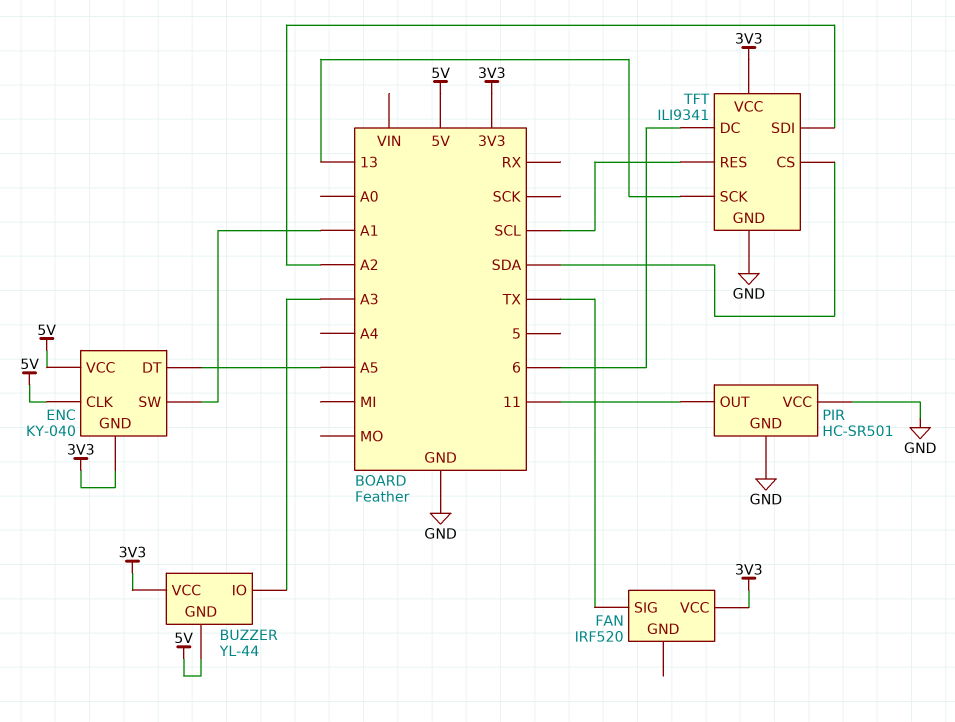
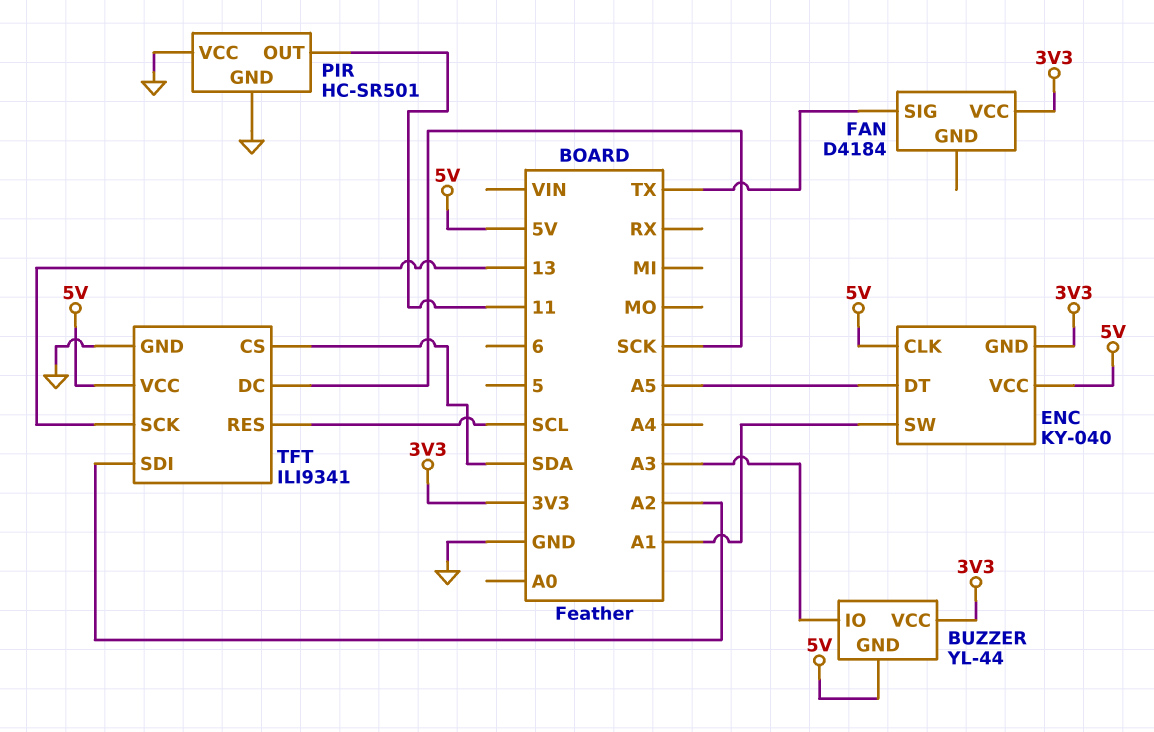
FAN: IRF520 -> D4184
TFT pin DC: 6 -> SCK
TFT pin VCC: 3V3 -> 5V

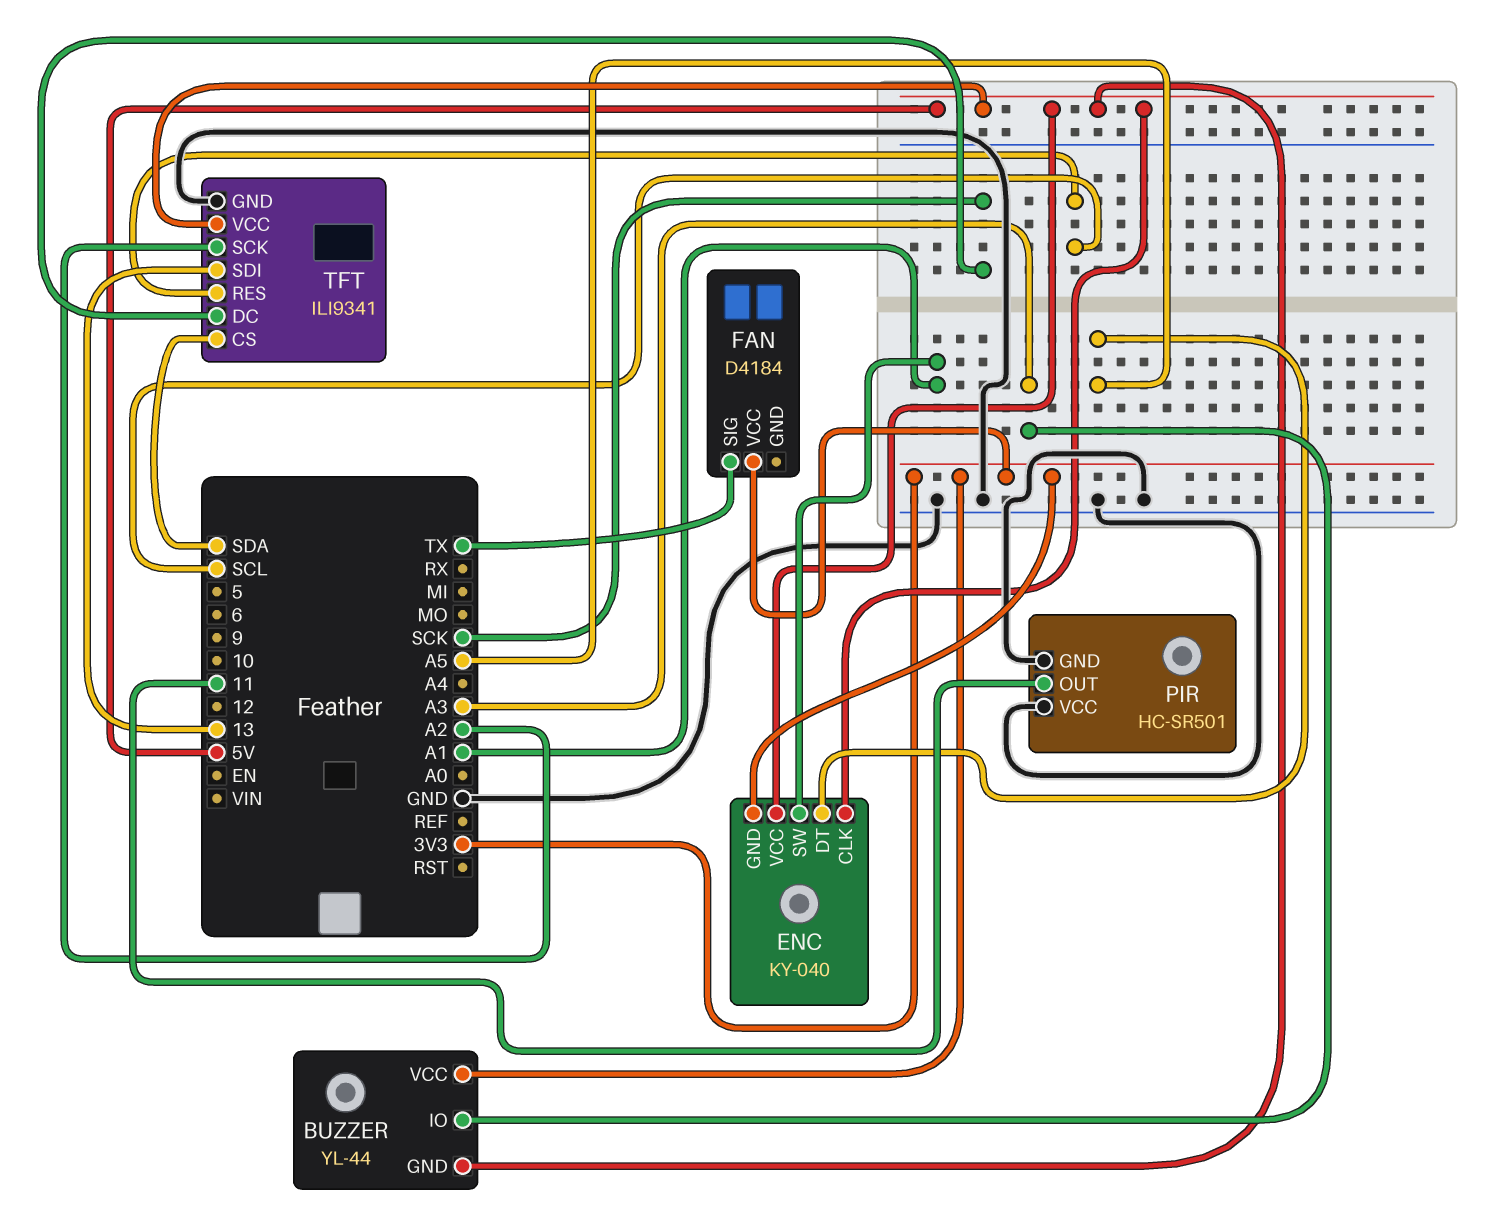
TFT pin SCK: 13 -> A2
TFT pin SDI: A2 -> 13

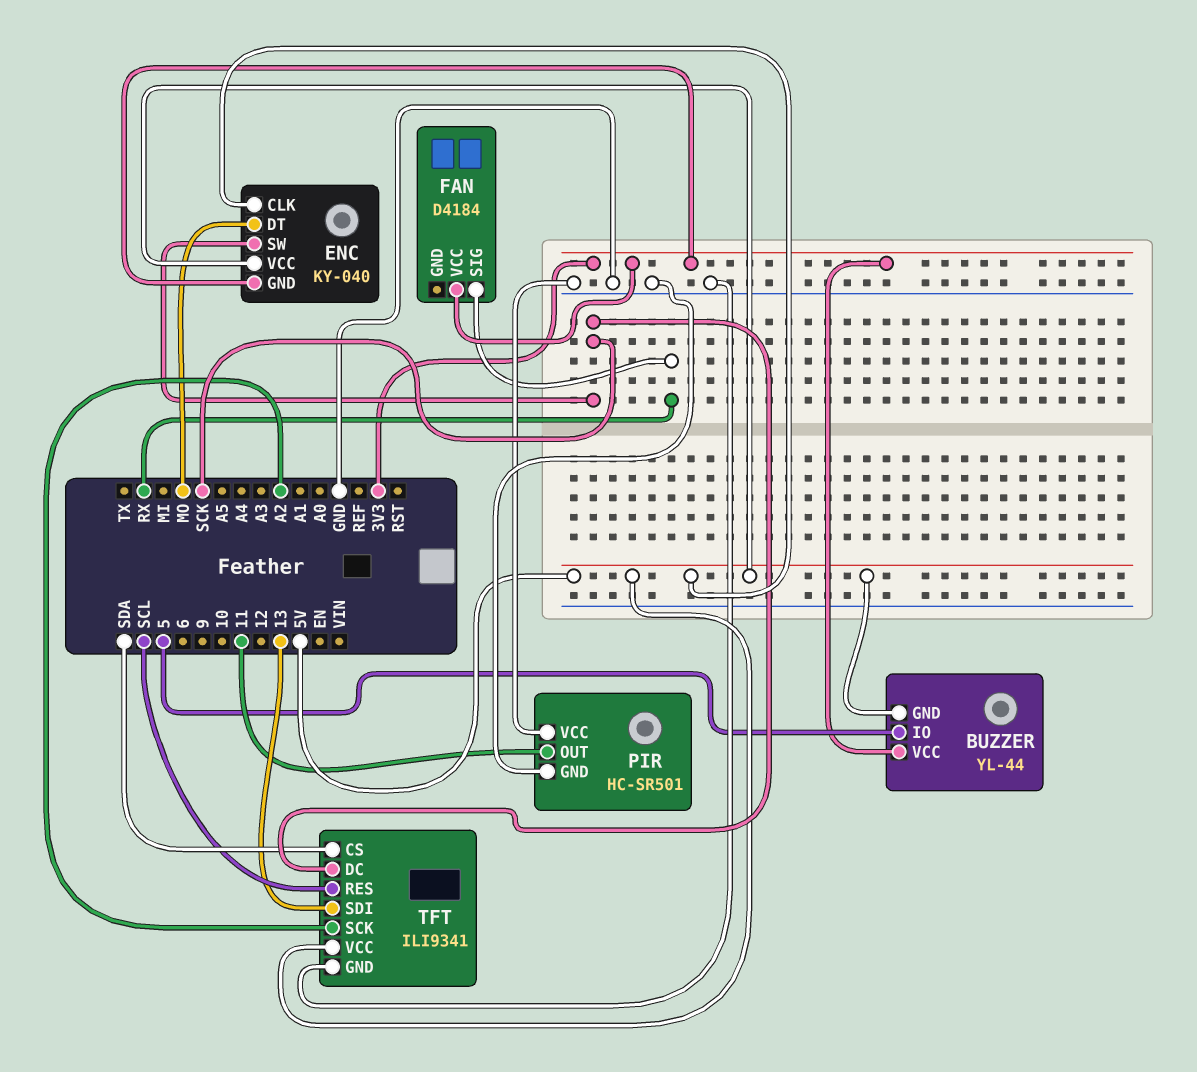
BUZZER pin IO: A3 -> 5
ENC pin DT: A5 -> MO
ENC pin SW: A1 -> SCK
FAN pin SIG: TX -> RX

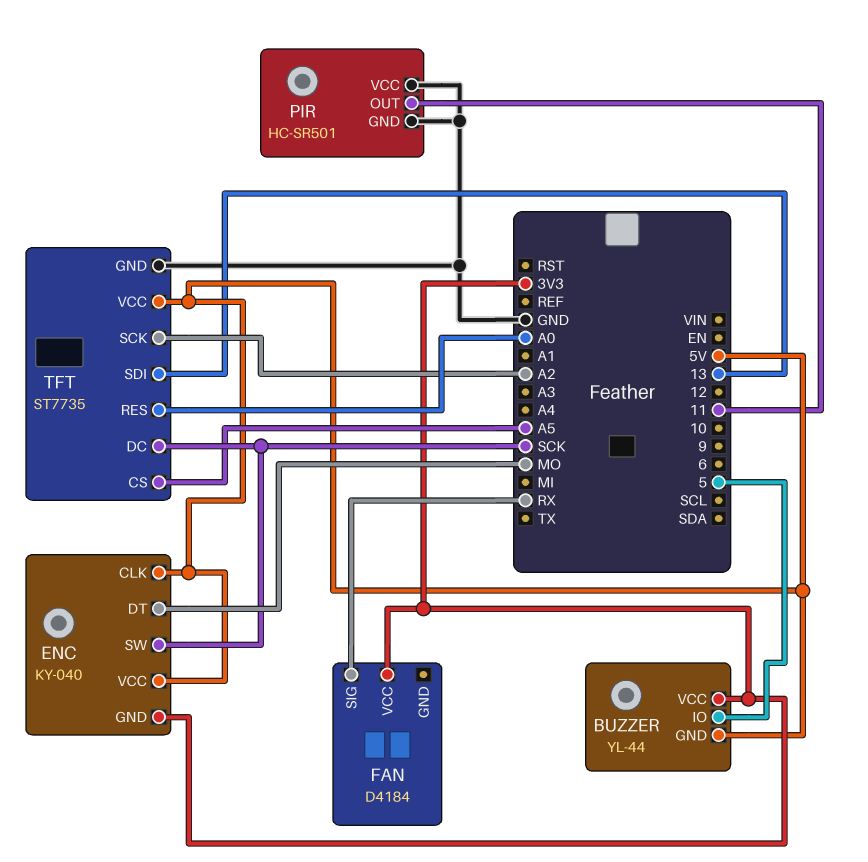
TFT: ILI9341 -> ST7735
TFT pin CS: SDA -> A5
TFT pin RES: SCL -> A0

